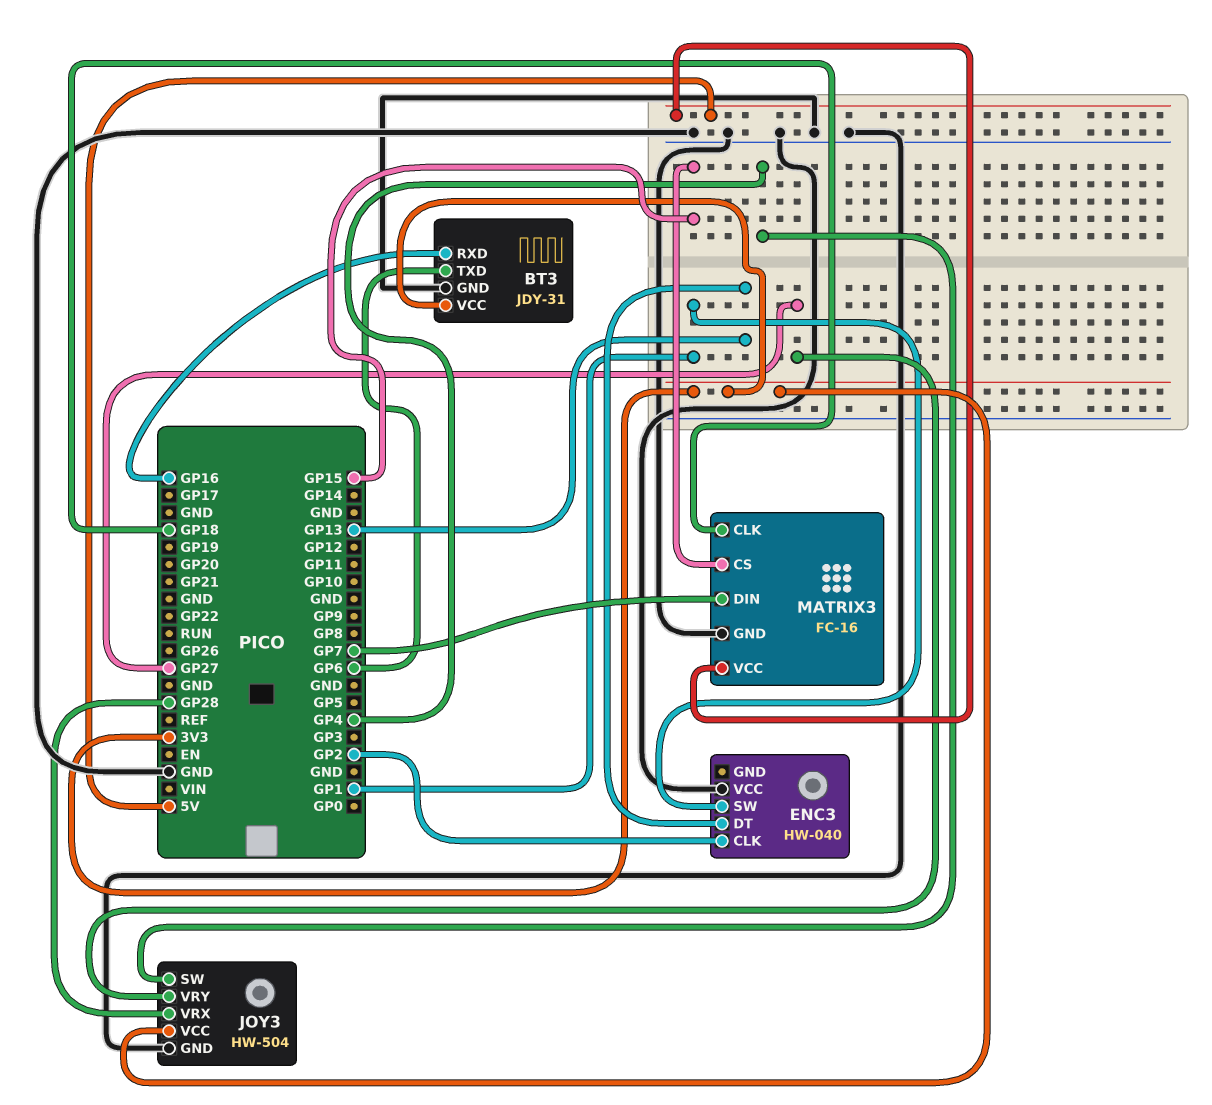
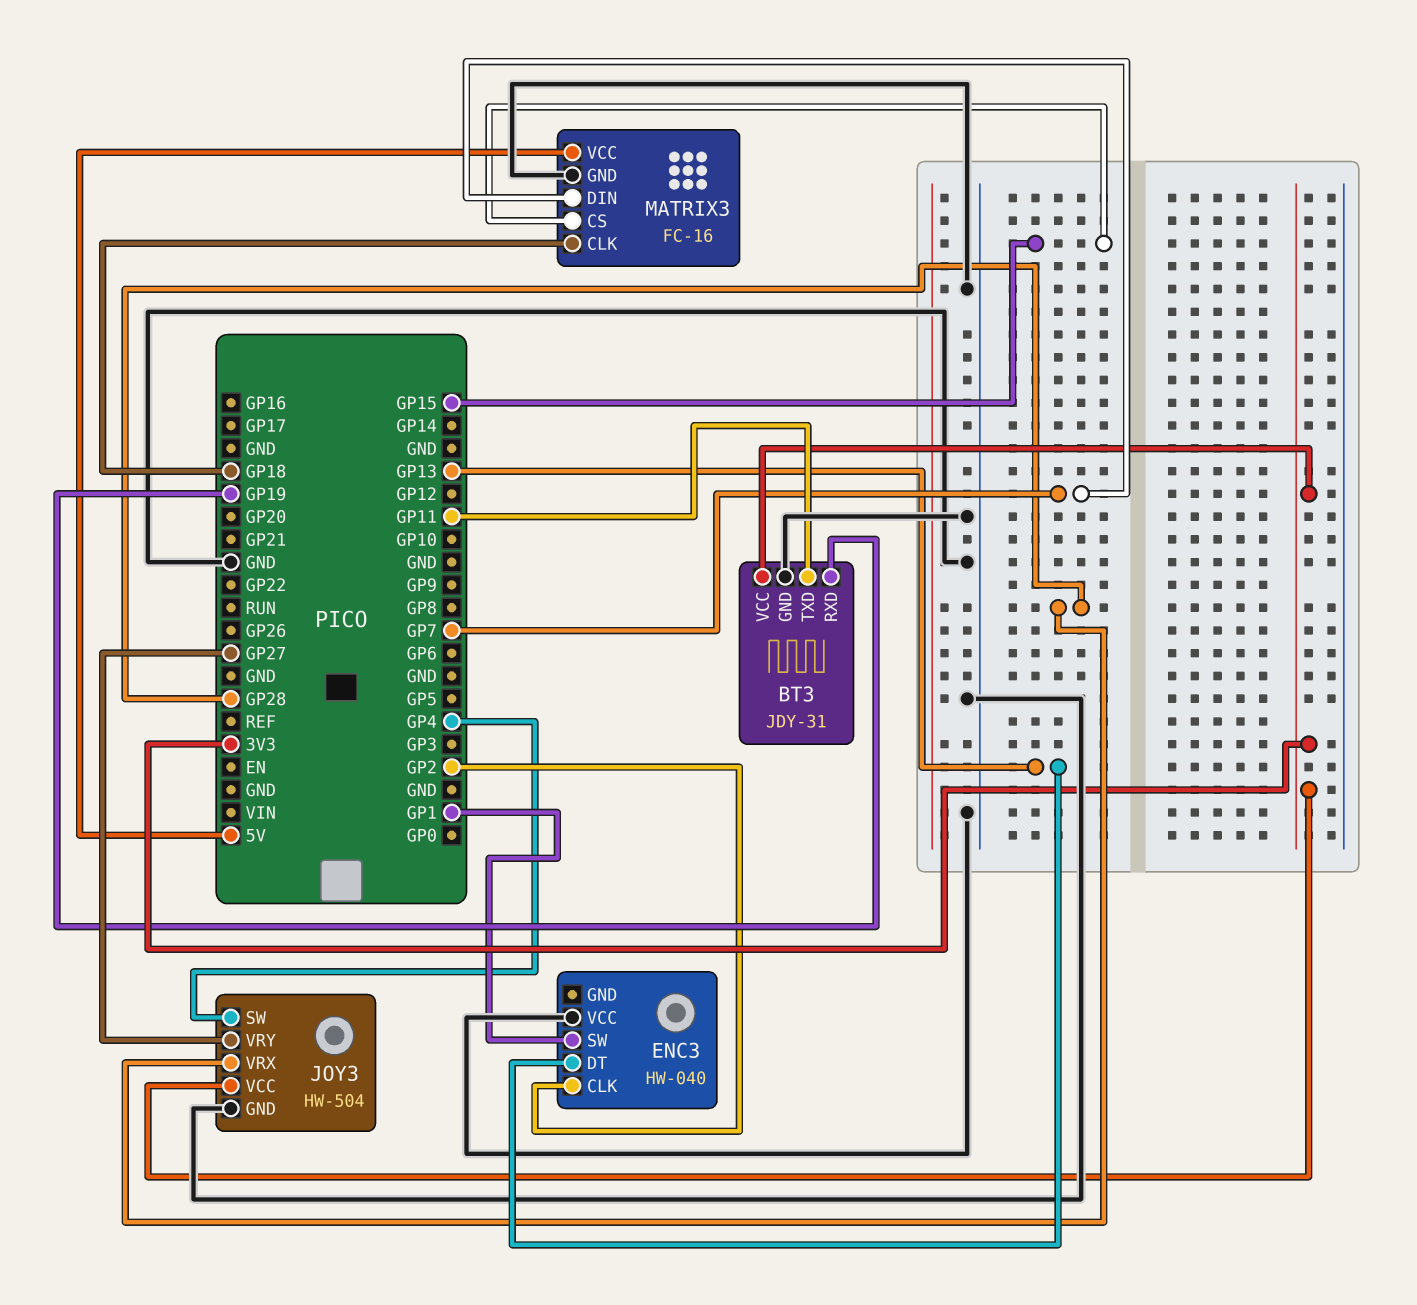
BT3 pin RXD: GP16 -> GP19
BT3 pin TXD: GP6 -> GP11

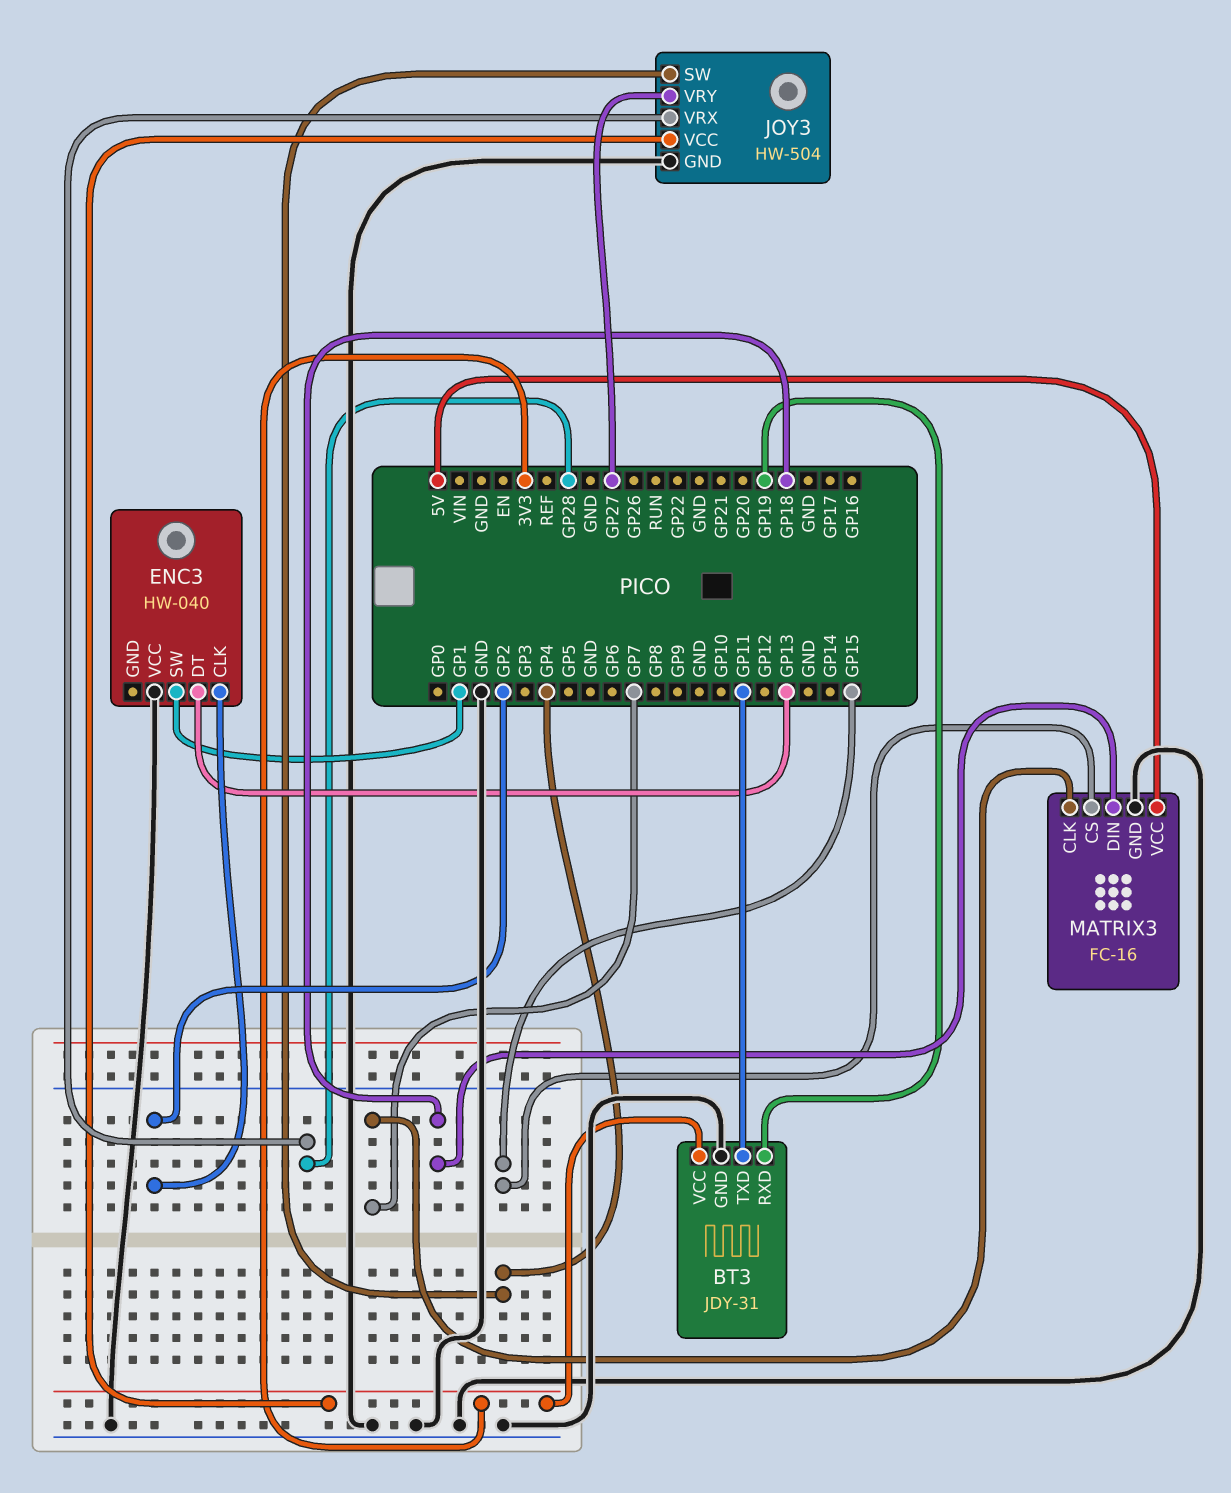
MATRIX3 pin CLK: GP18 -> GP7
MATRIX3 pin DIN: GP7 -> GP18

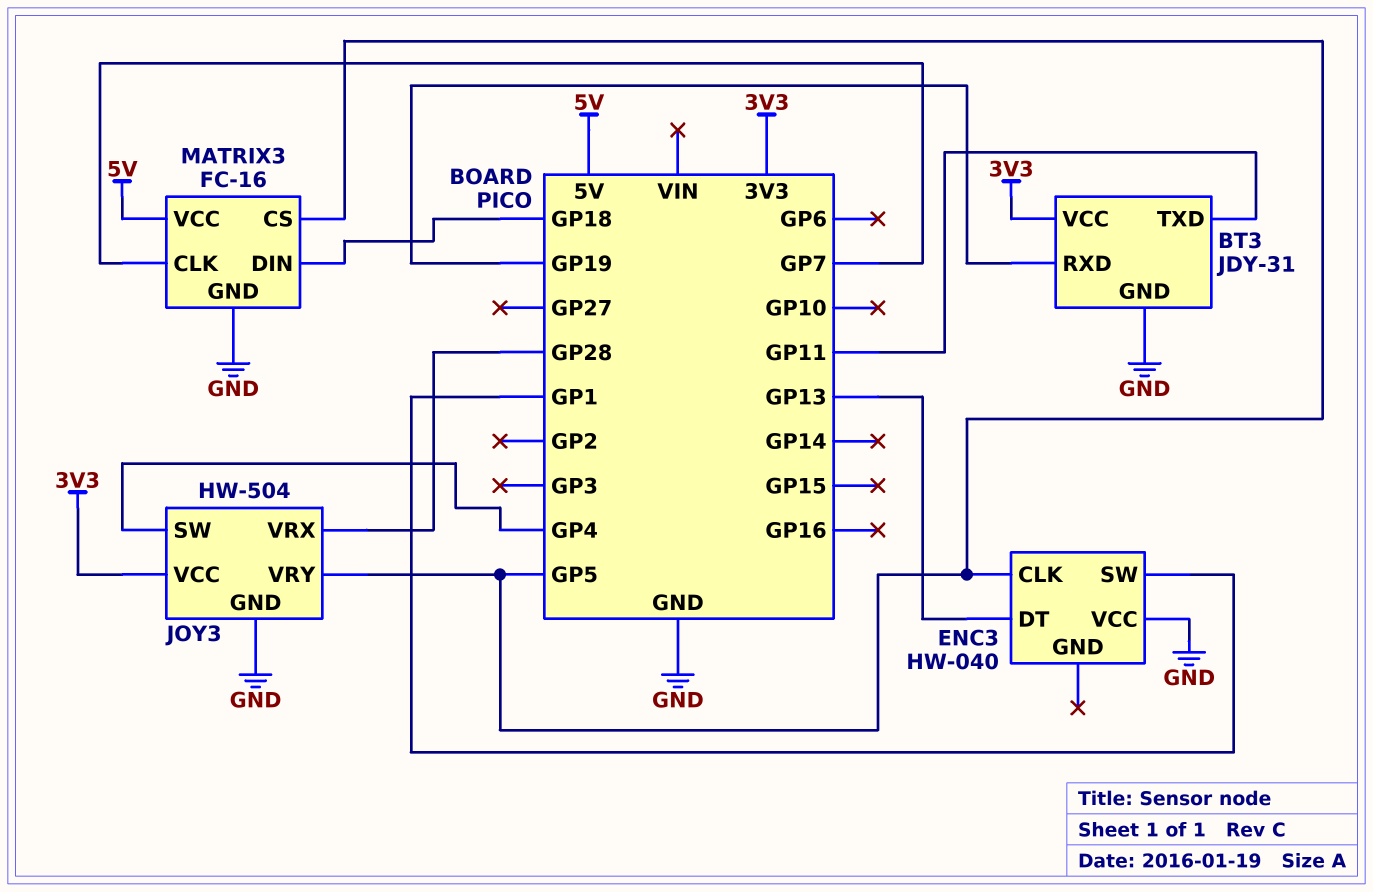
ENC3 pin CLK: GP2 -> GP5
JOY3 pin VRY: GP27 -> GP5
MATRIX3 pin CS: GP15 -> GP5

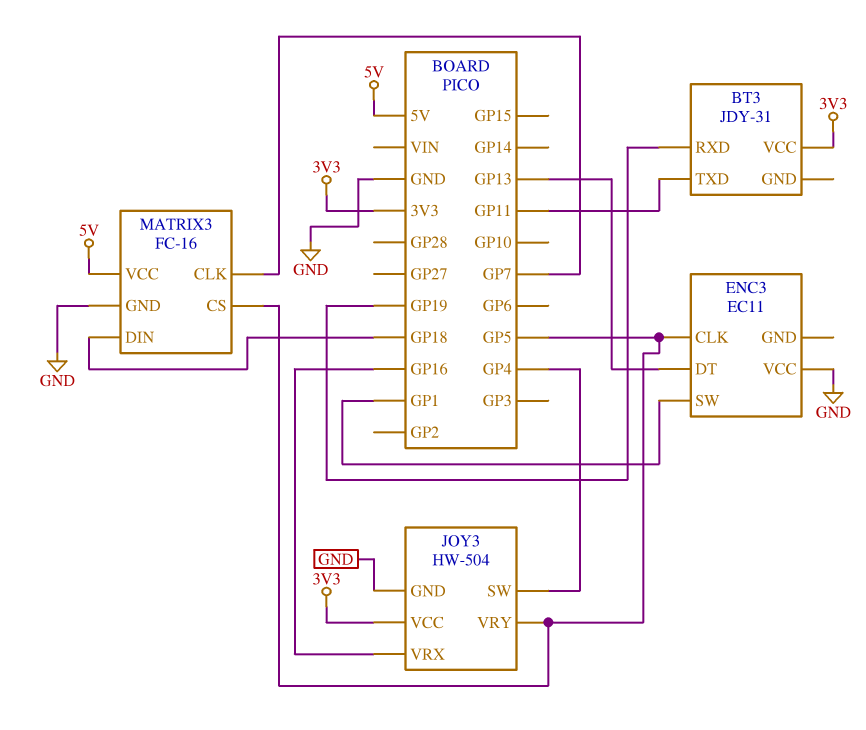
BT3 pin GND: GND -> none
ENC3: HW-040 -> EC11
JOY3 pin VRX: GP28 -> GP16

